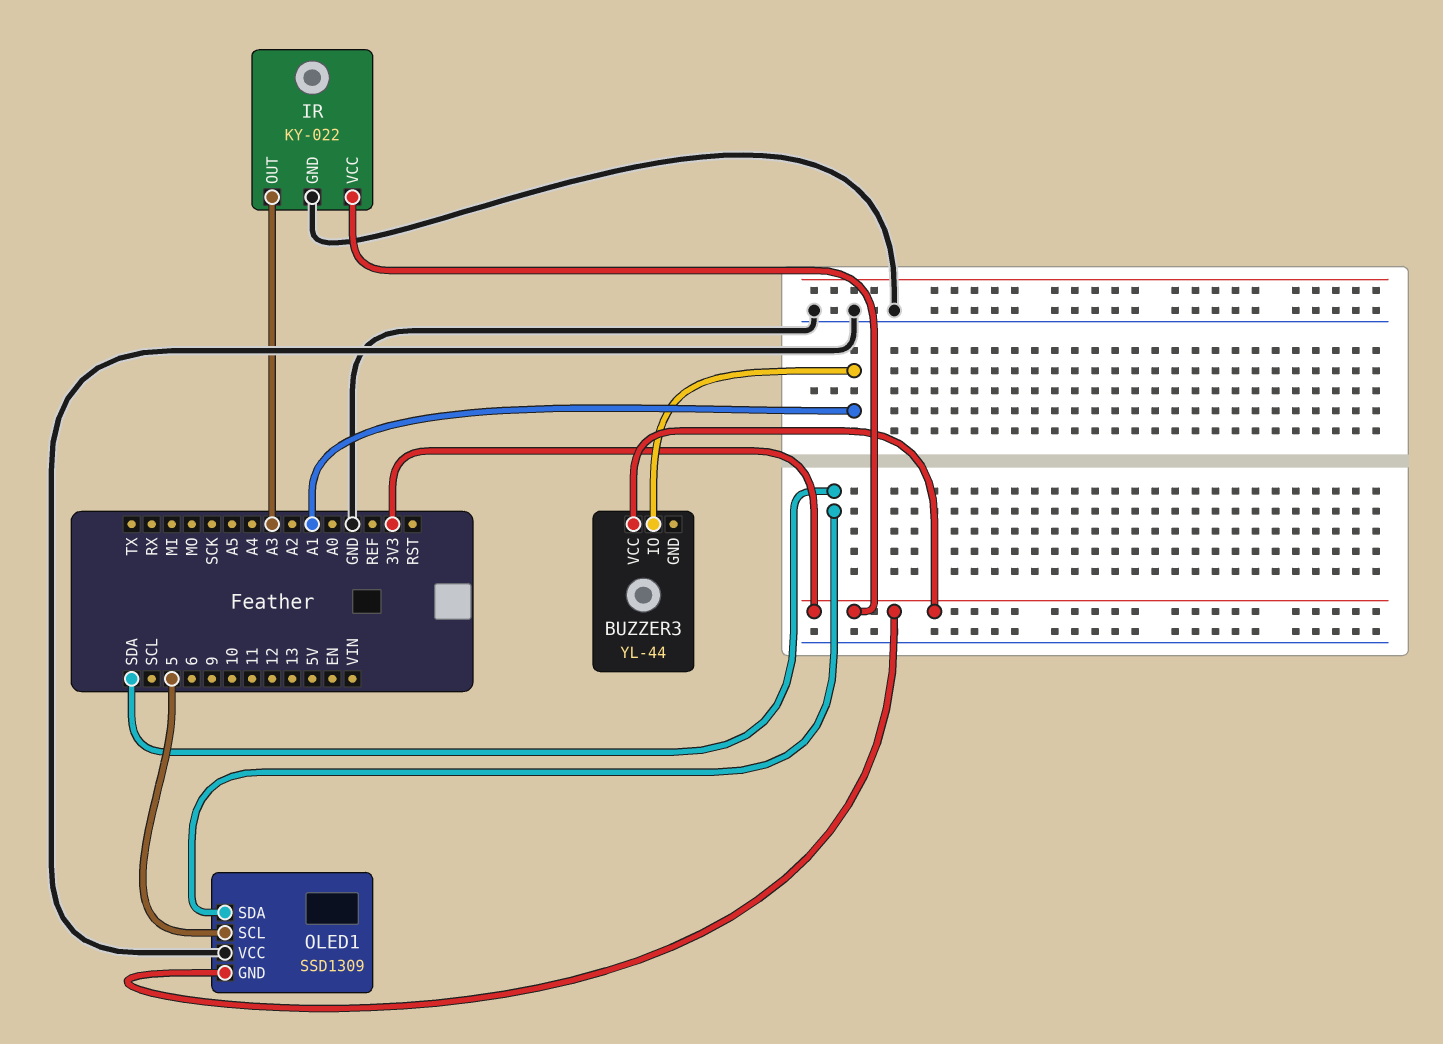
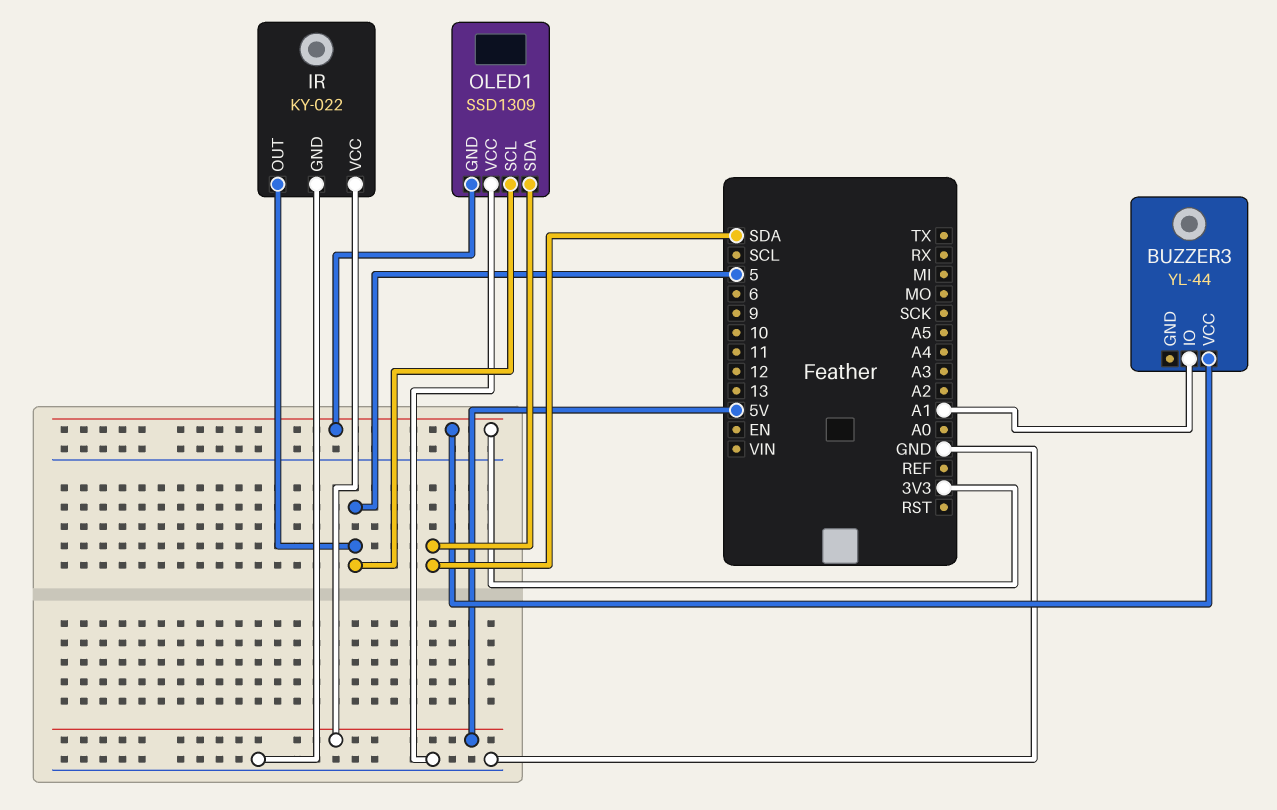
IR pin OUT: A3 -> 5
IR pin VCC: 3V3 -> 5V

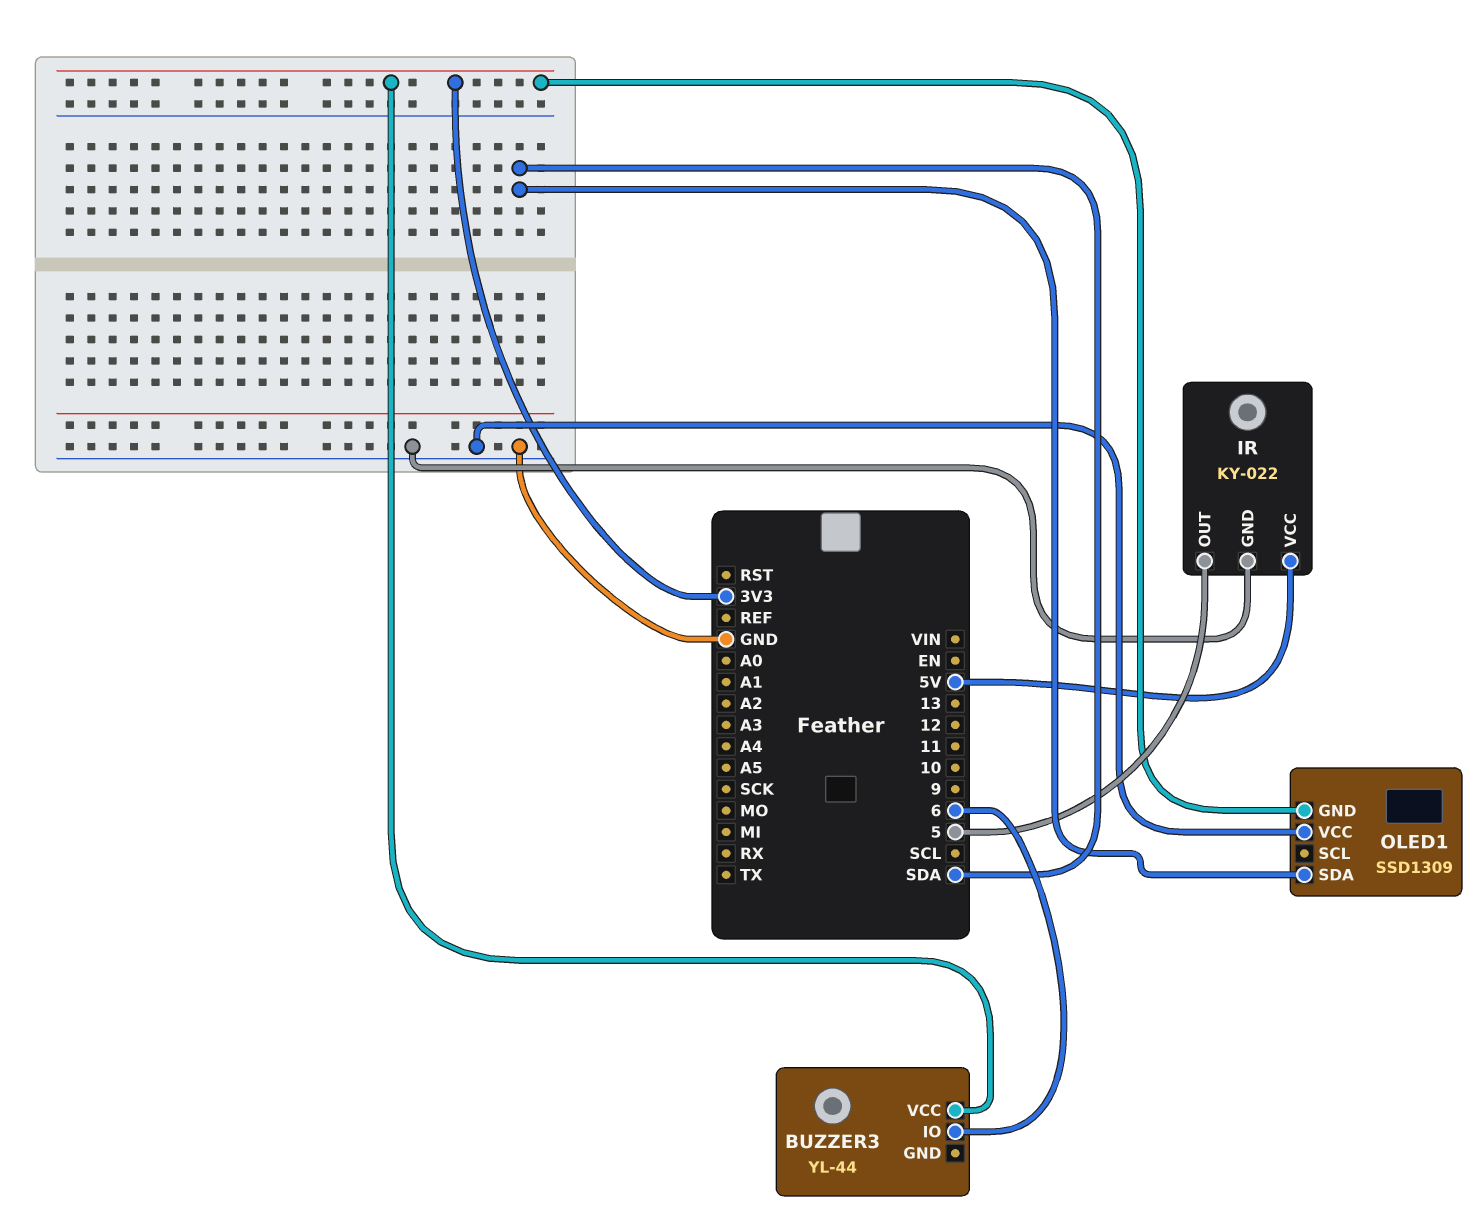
BUZZER3 pin IO: A1 -> 6
OLED1 pin SCL: 5 -> none

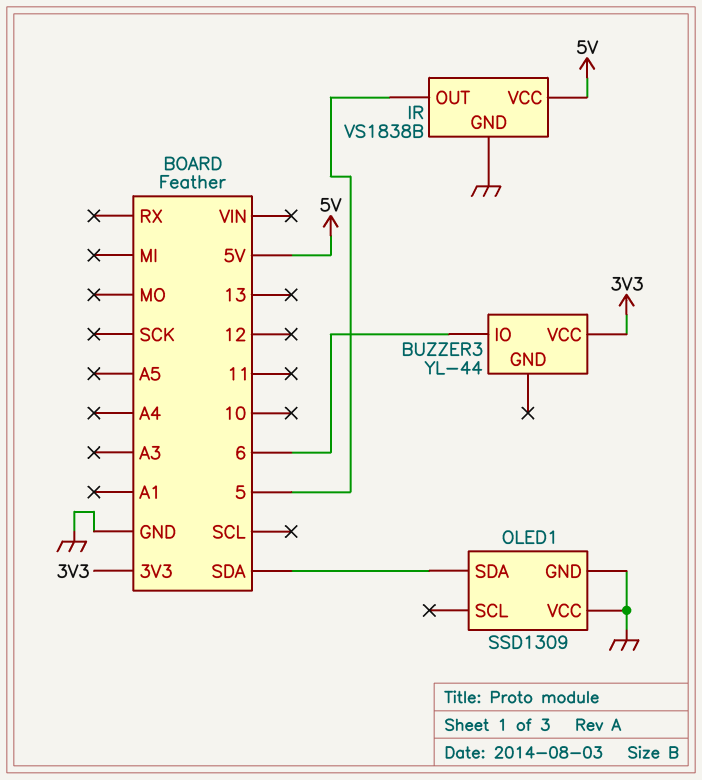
IR: KY-022 -> VS1838B
OLED1 pin GND: 3V3 -> GND

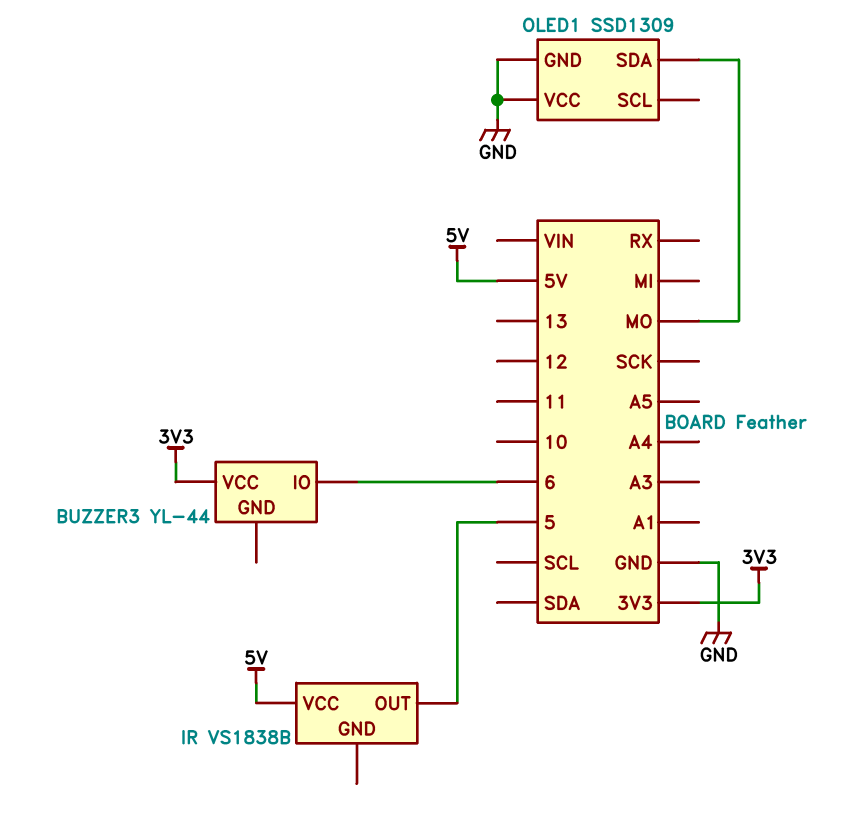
IR pin GND: GND -> none
OLED1 pin SDA: SDA -> MO

